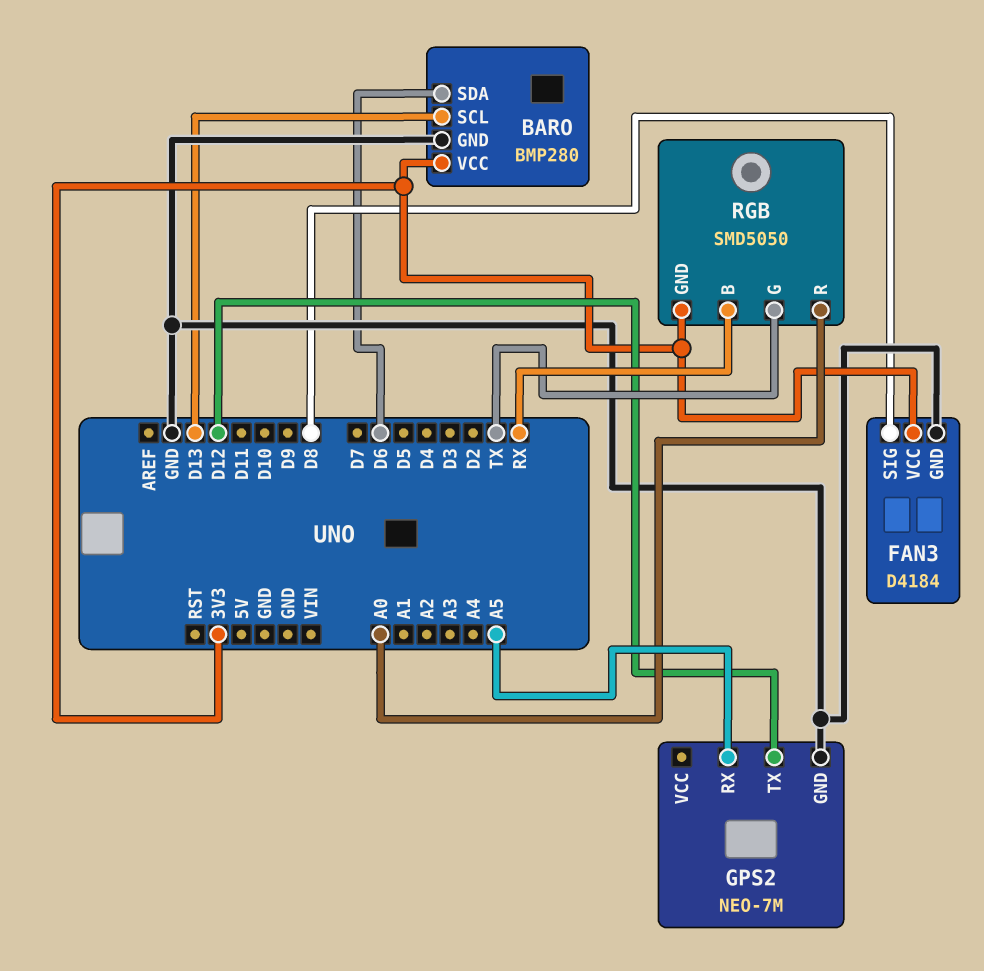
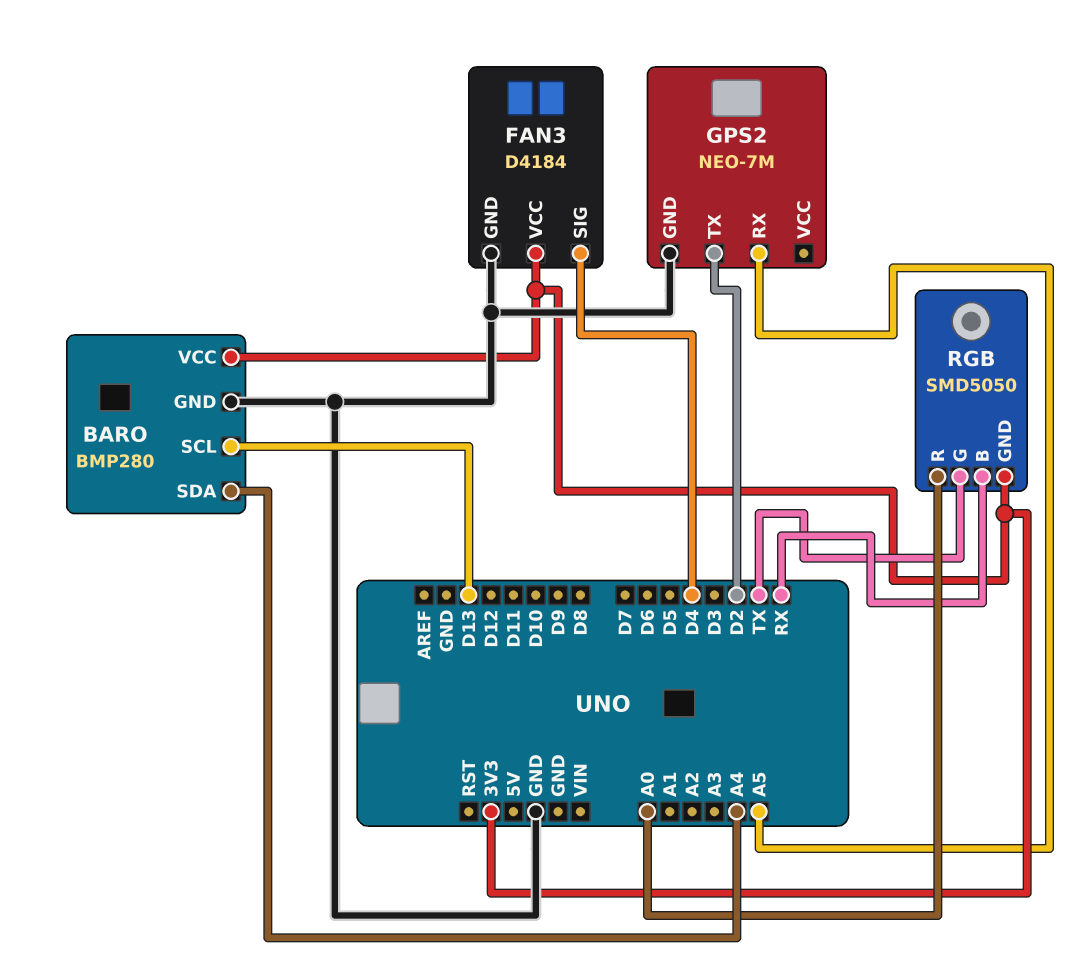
BARO pin SDA: D6 -> A4
FAN3 pin SIG: D8 -> D4
GPS2 pin TX: D12 -> D2

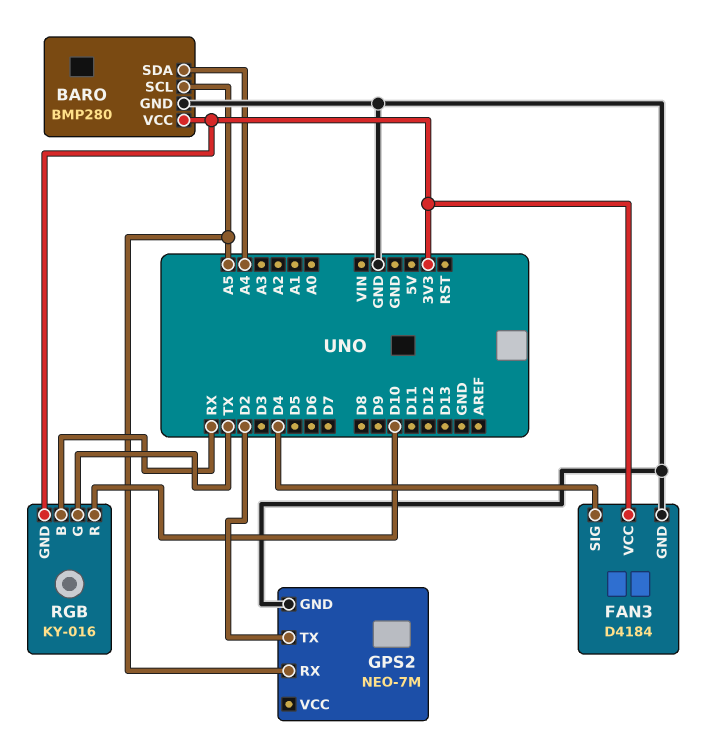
BARO pin SCL: D13 -> A5
RGB: SMD5050 -> KY-016
RGB pin R: A0 -> D10

